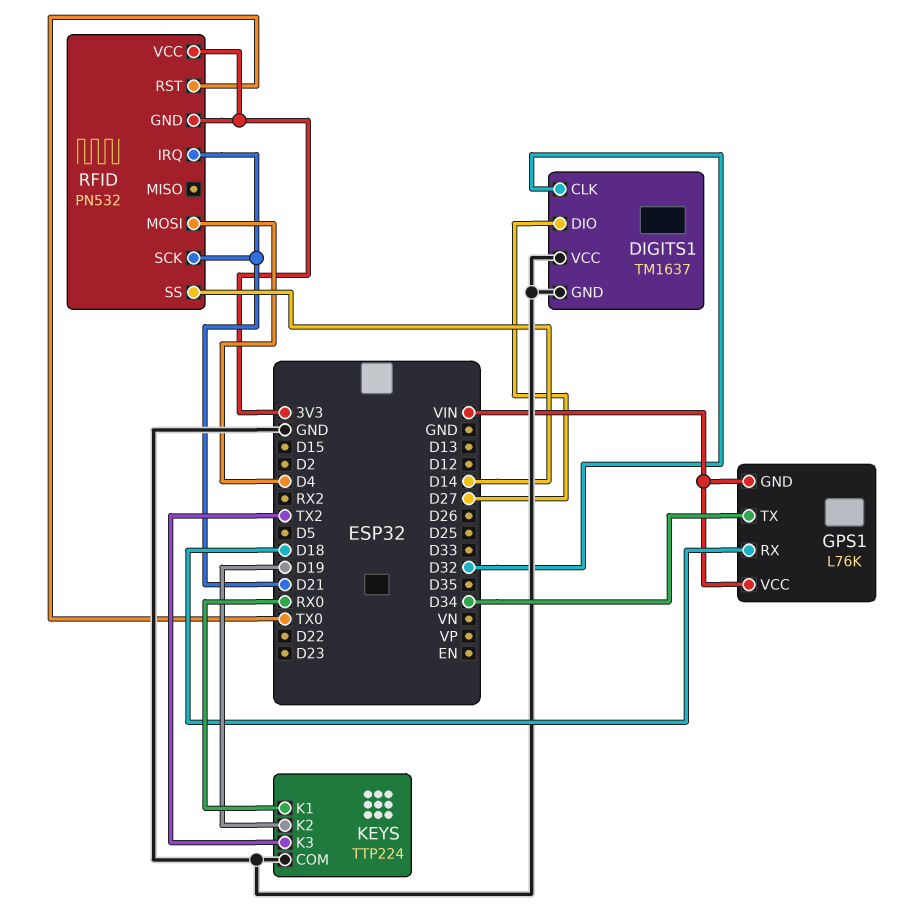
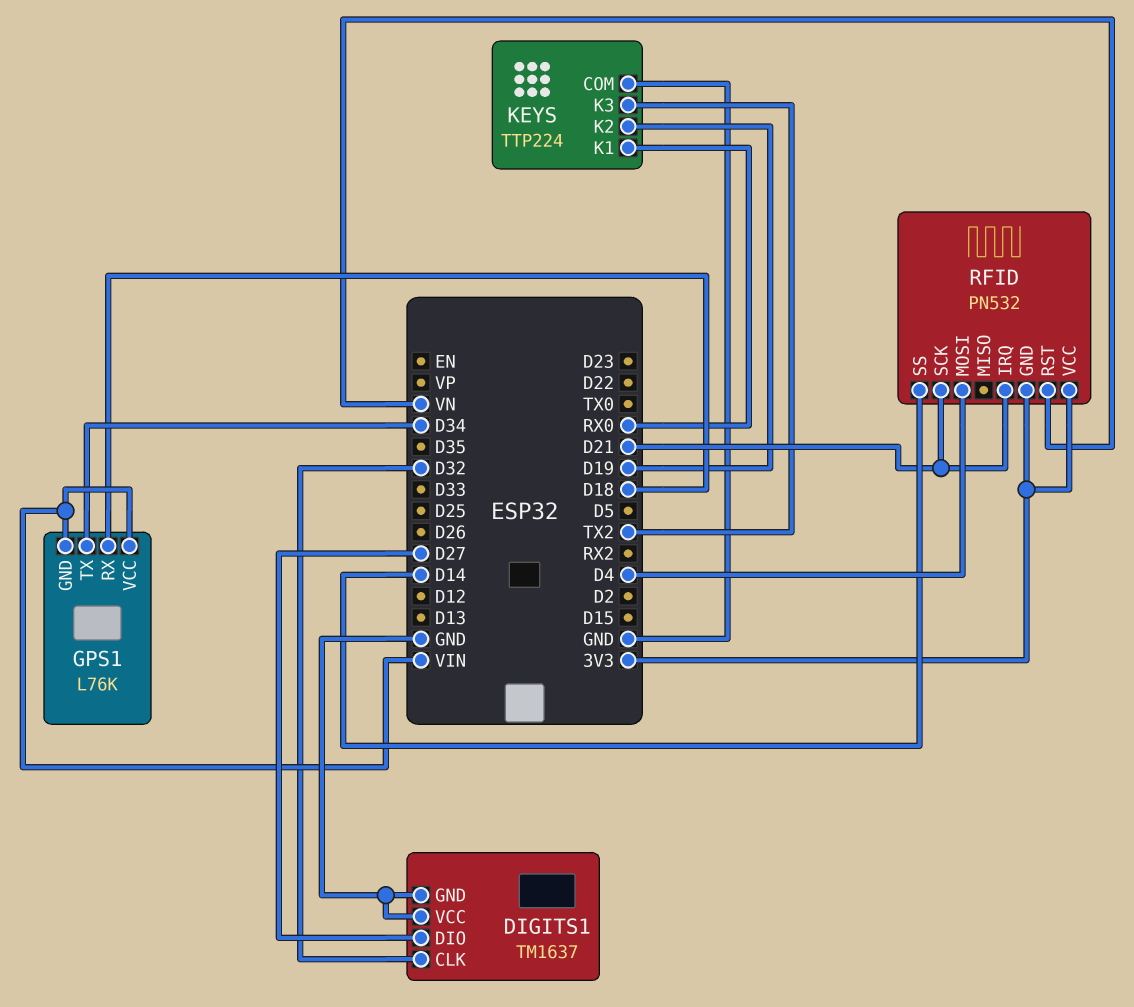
RFID pin RST: TX0 -> VN

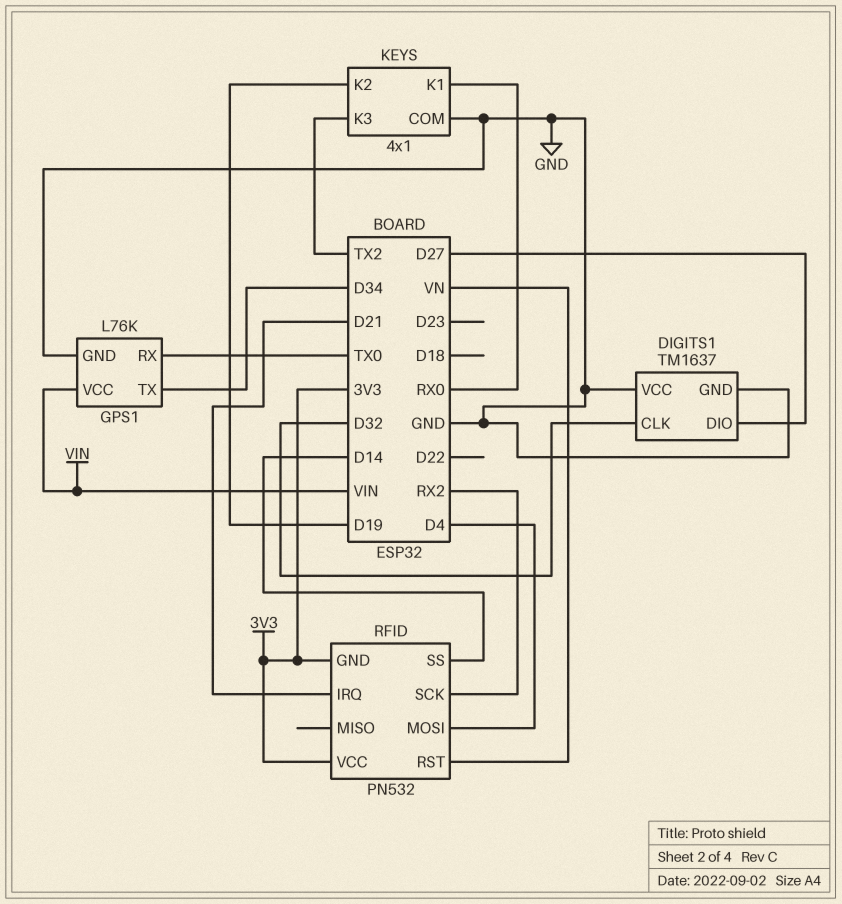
GPS1 pin GND: VIN -> GND
GPS1 pin RX: D18 -> TX0
KEYS: TTP224 -> 4x1
RFID pin SCK: D21 -> RX2

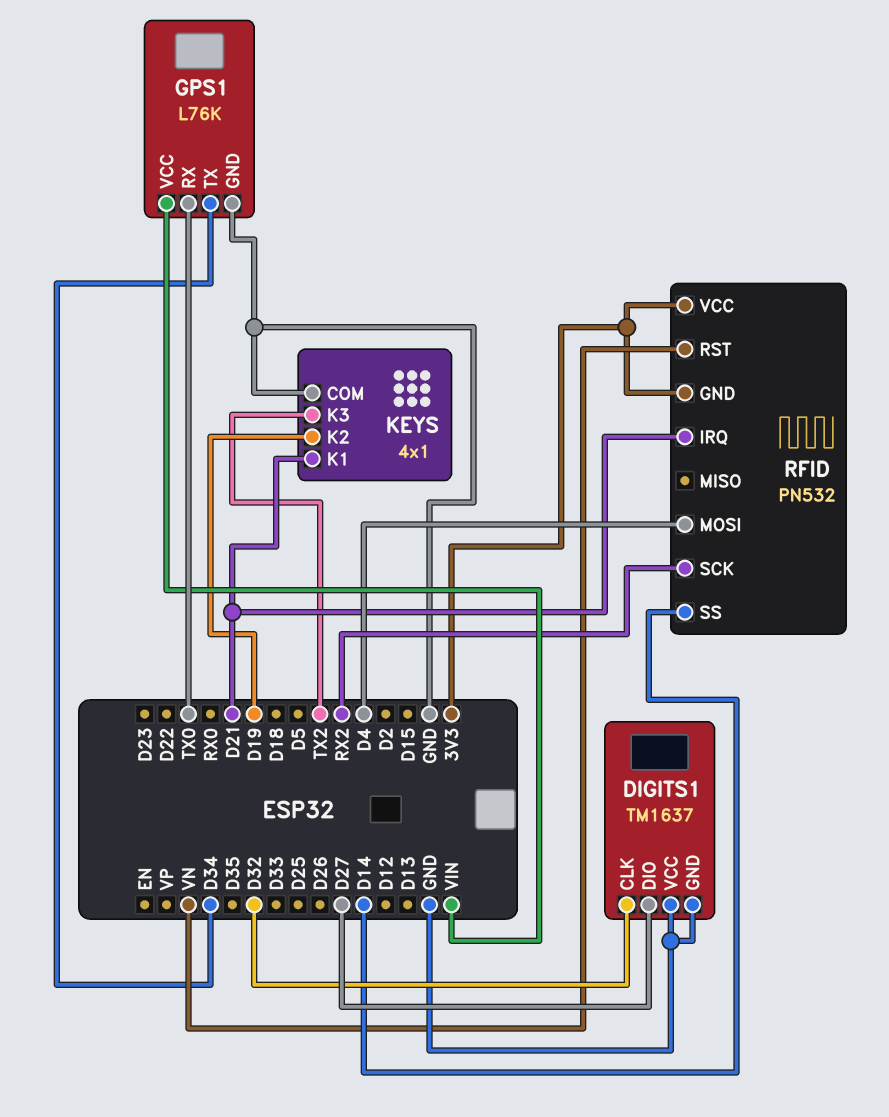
KEYS pin K1: RX0 -> D21

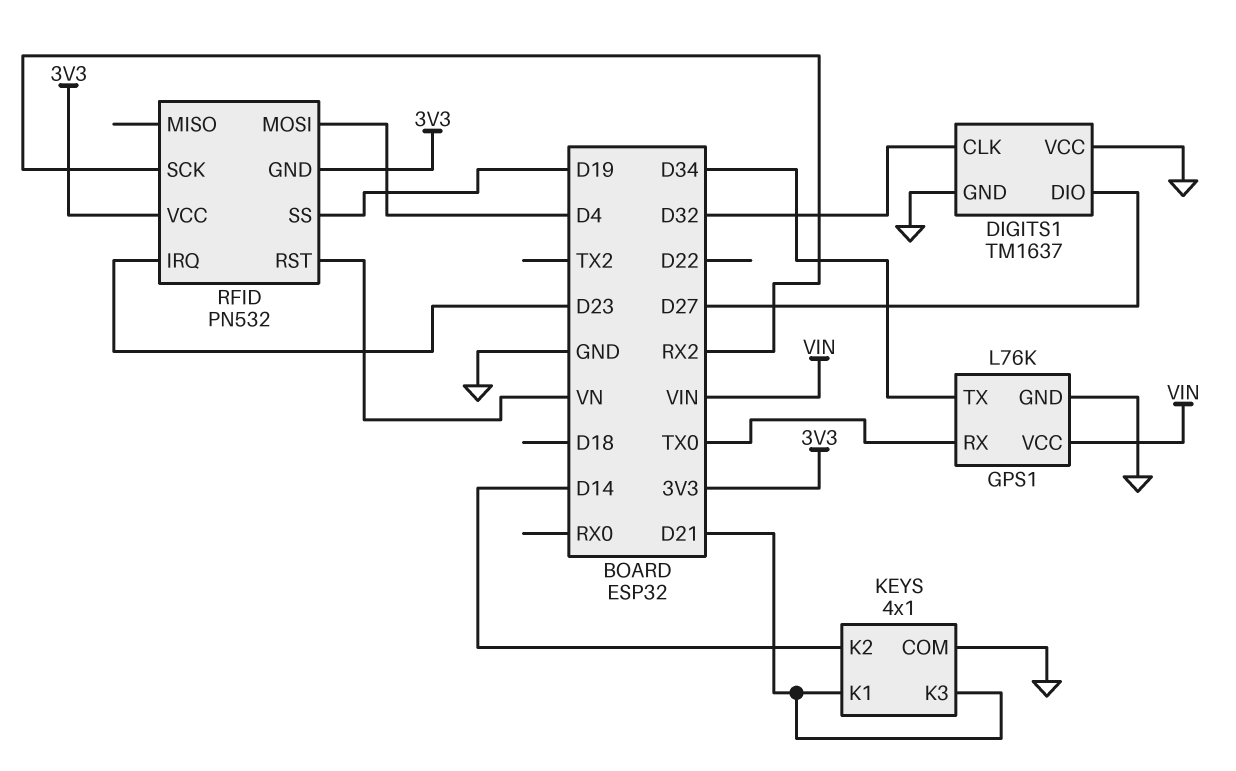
KEYS pin K2: D19 -> D14
KEYS pin K3: TX2 -> D21
RFID pin IRQ: D21 -> D23
RFID pin SS: D14 -> D19

